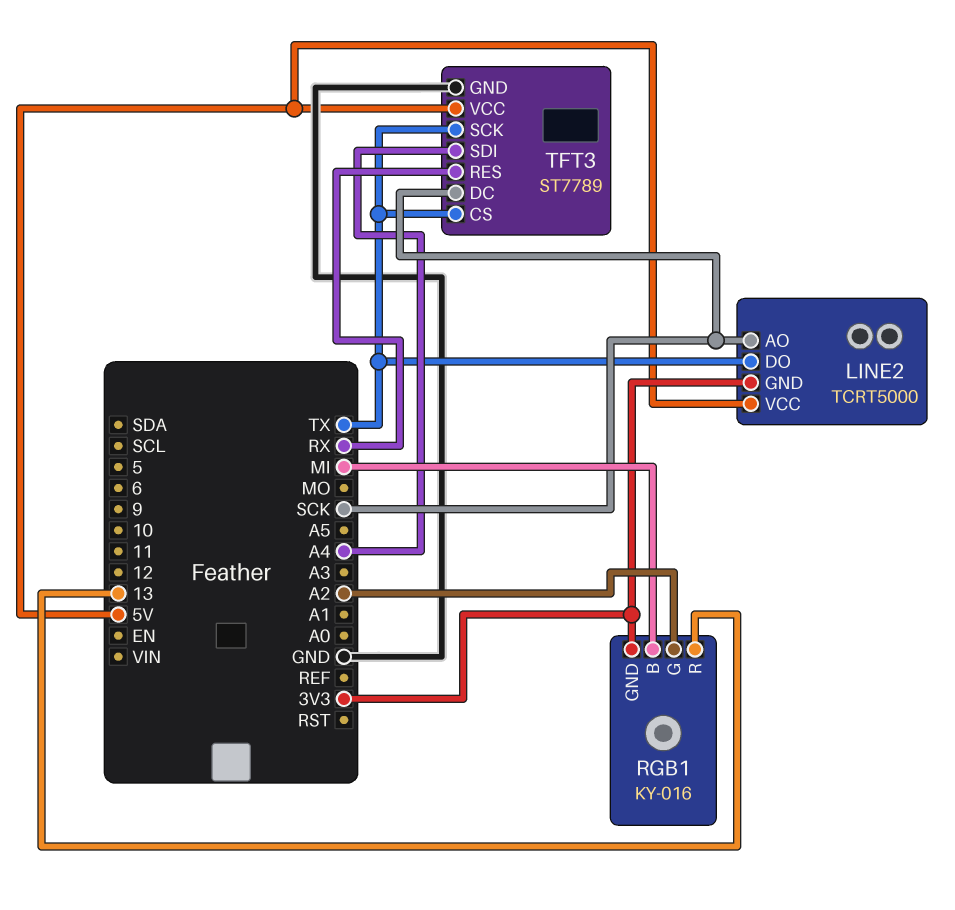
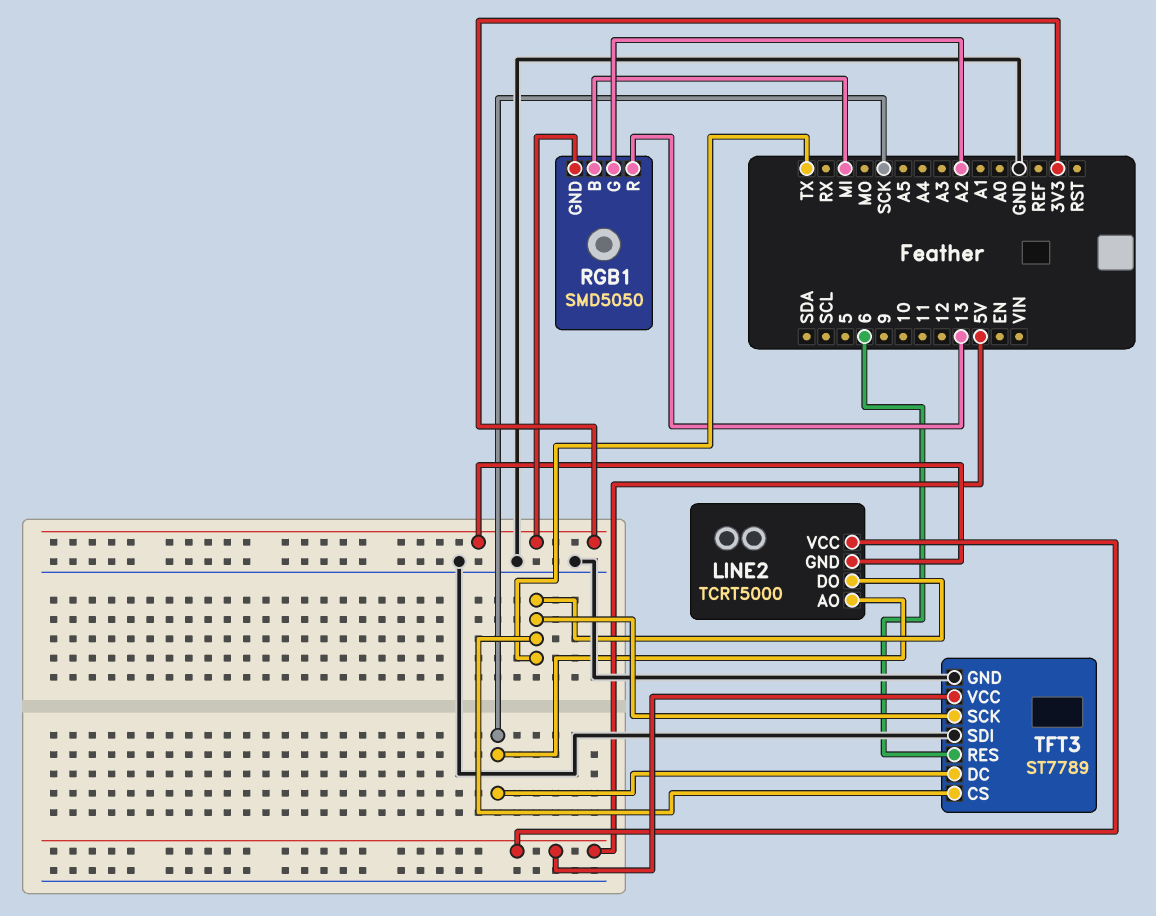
RGB1: KY-016 -> SMD5050
TFT3 pin RES: RX -> 6
TFT3 pin SDI: A4 -> GND

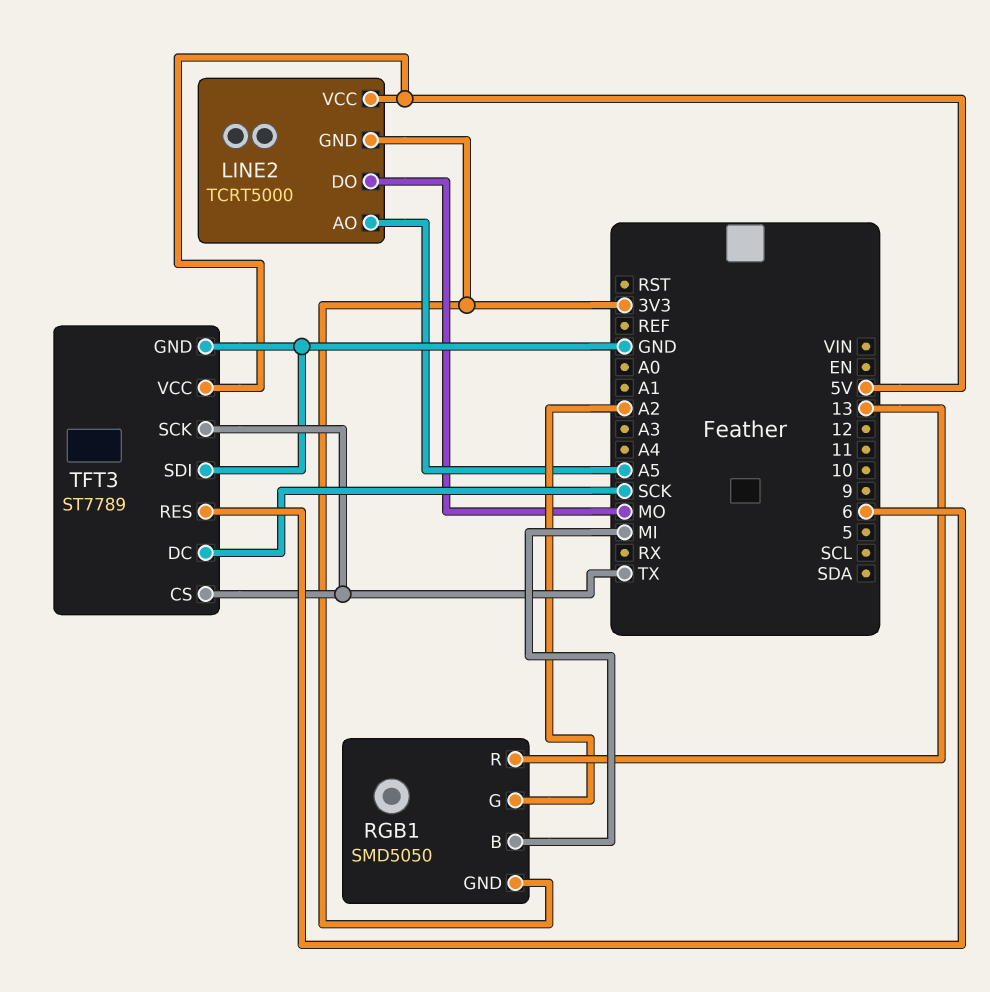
LINE2 pin AO: SCK -> A5
LINE2 pin DO: TX -> MO

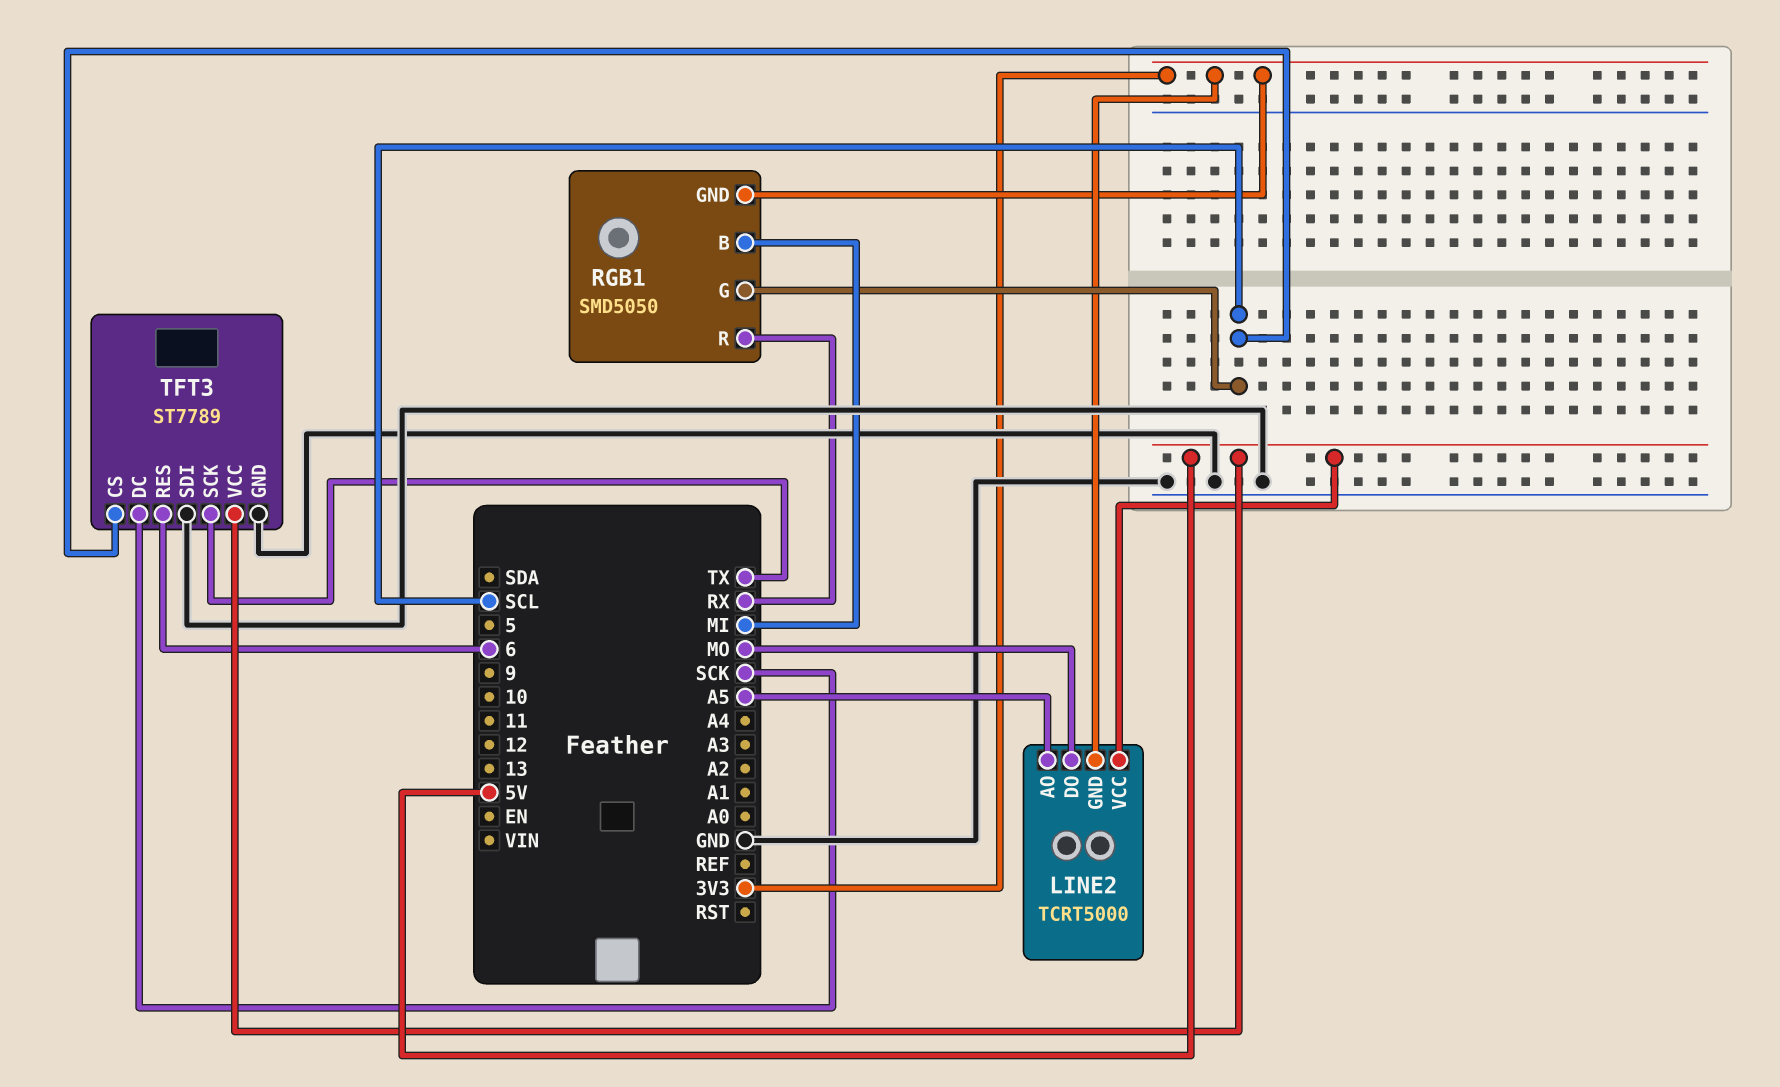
RGB1 pin G: A2 -> SCL
RGB1 pin R: 13 -> RX
TFT3 pin CS: TX -> SCL

